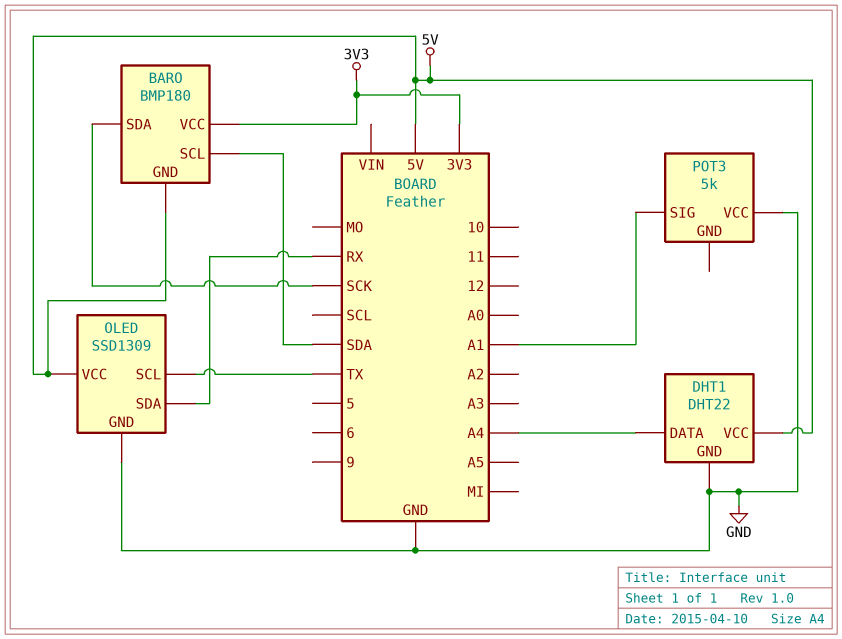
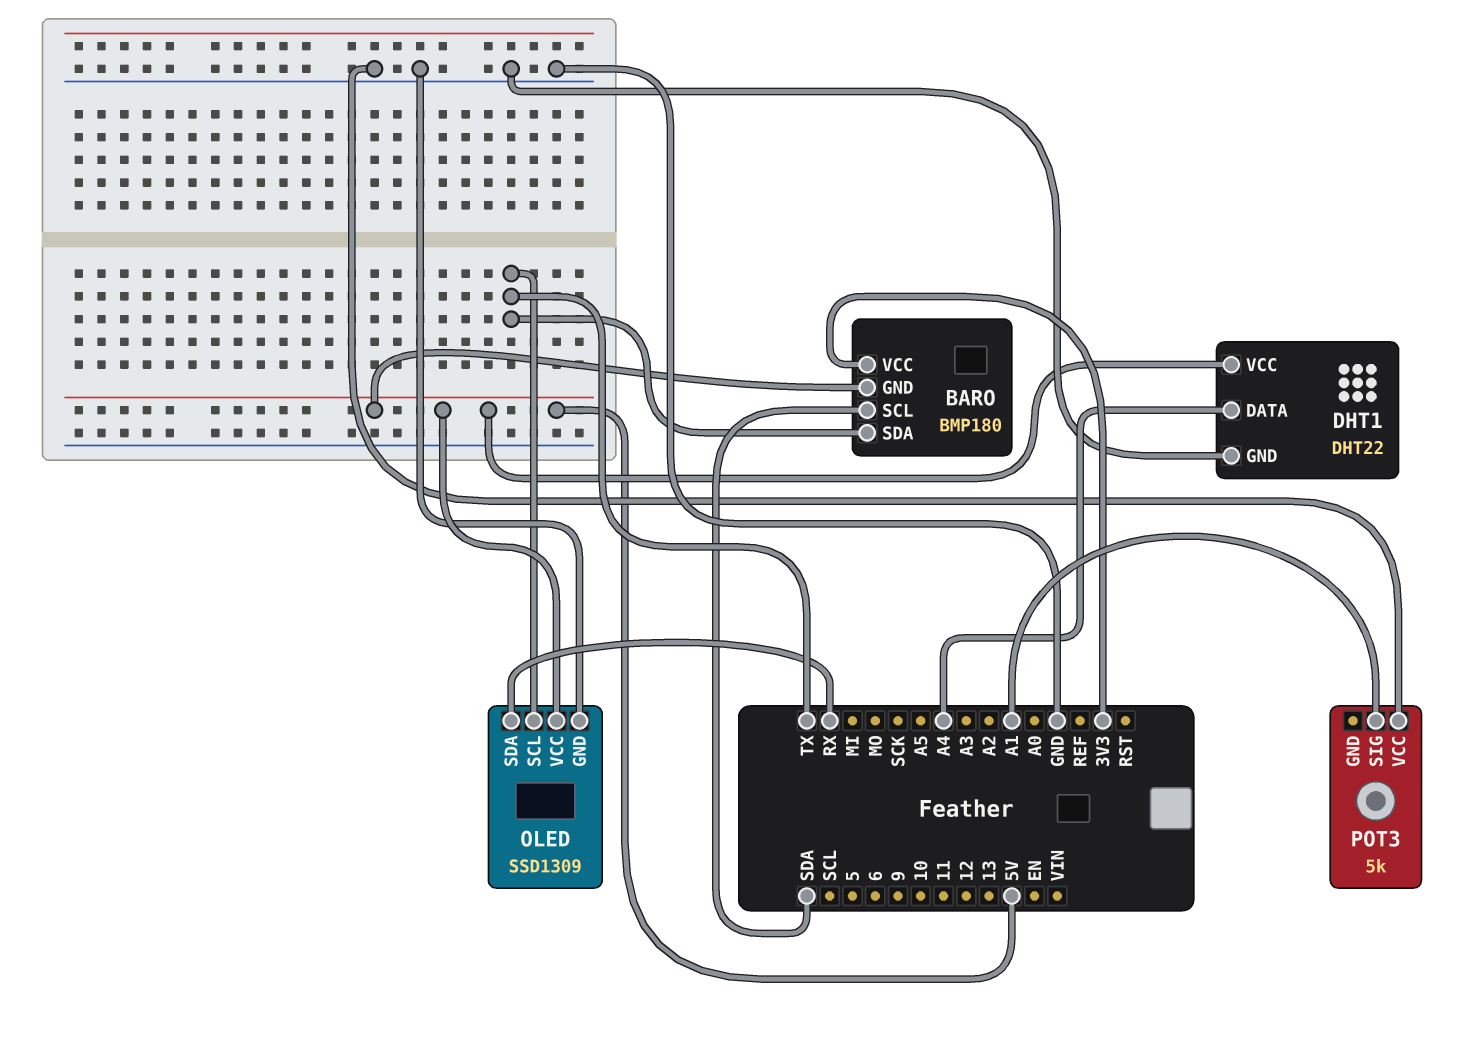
BARO pin SDA: SCK -> TX

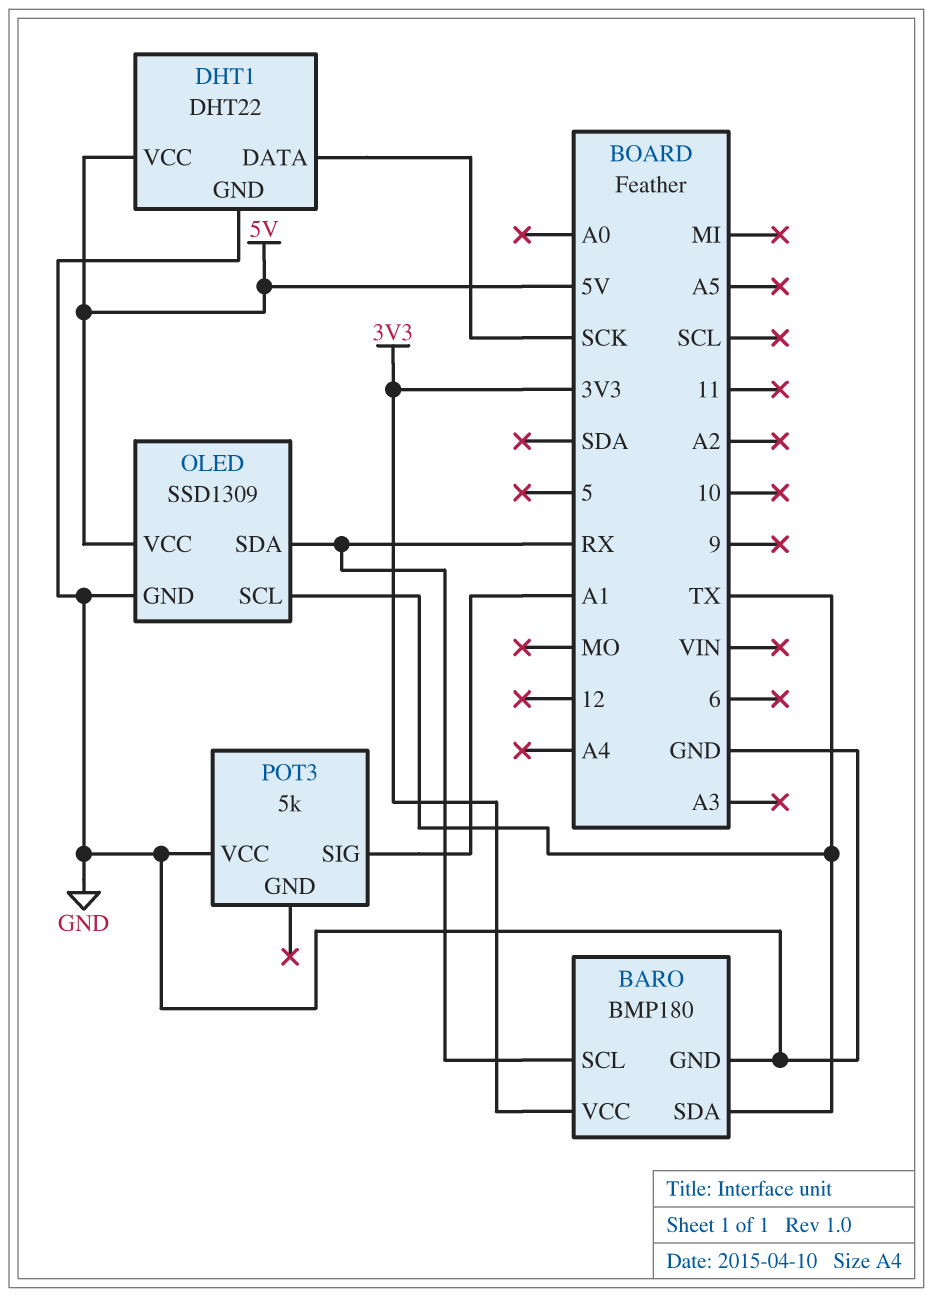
BARO pin GND: 5V -> GND
BARO pin SCL: SDA -> RX
DHT1 pin DATA: A4 -> SCK

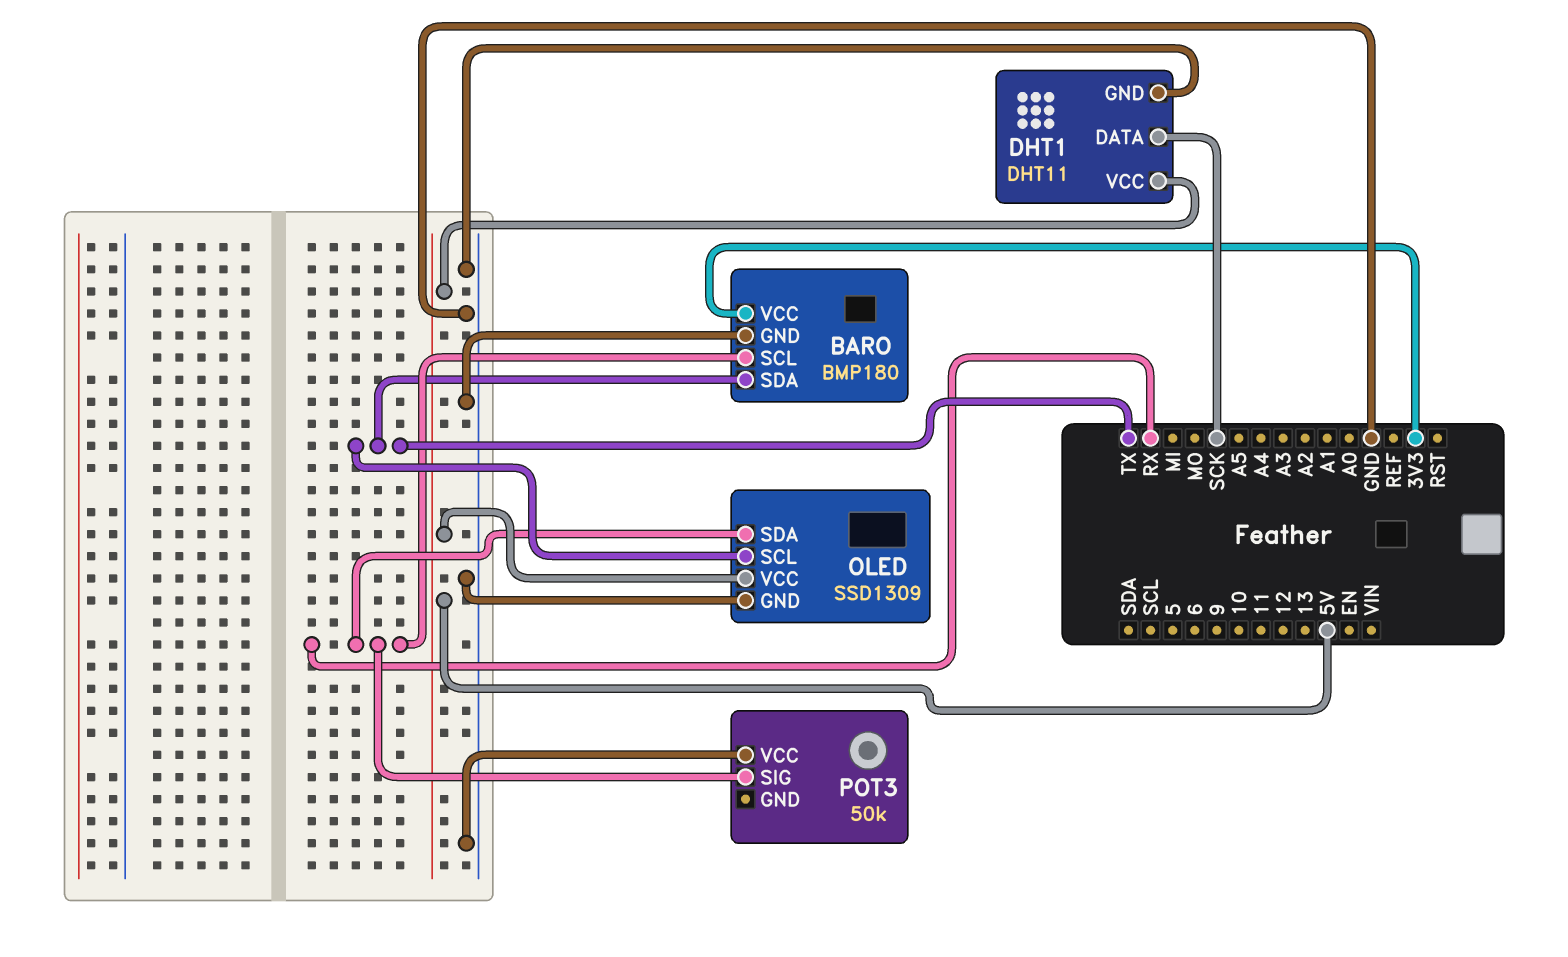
DHT1: DHT22 -> DHT11
POT3: 5k -> 50k
POT3 pin SIG: A1 -> RX

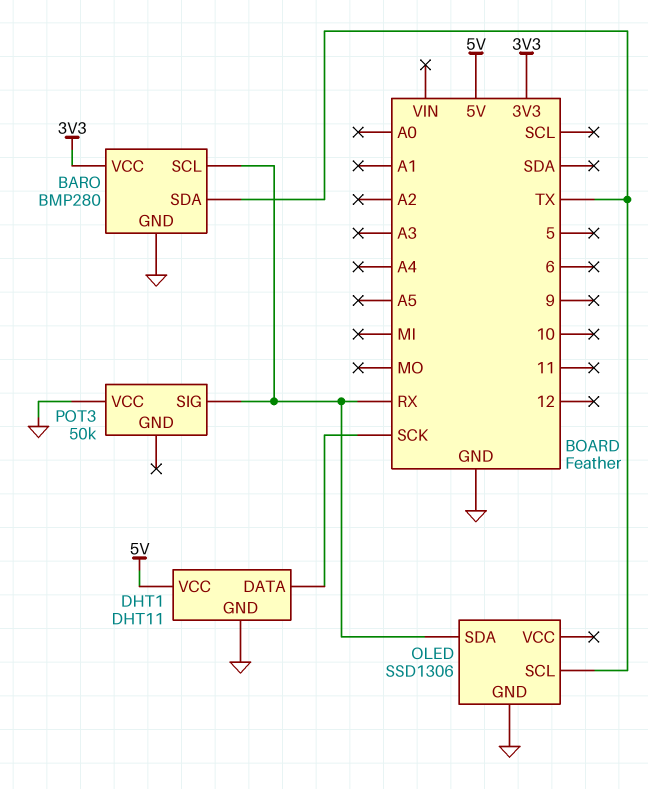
BARO: BMP180 -> BMP280
OLED: SSD1309 -> SSD1306
OLED pin VCC: 5V -> none

